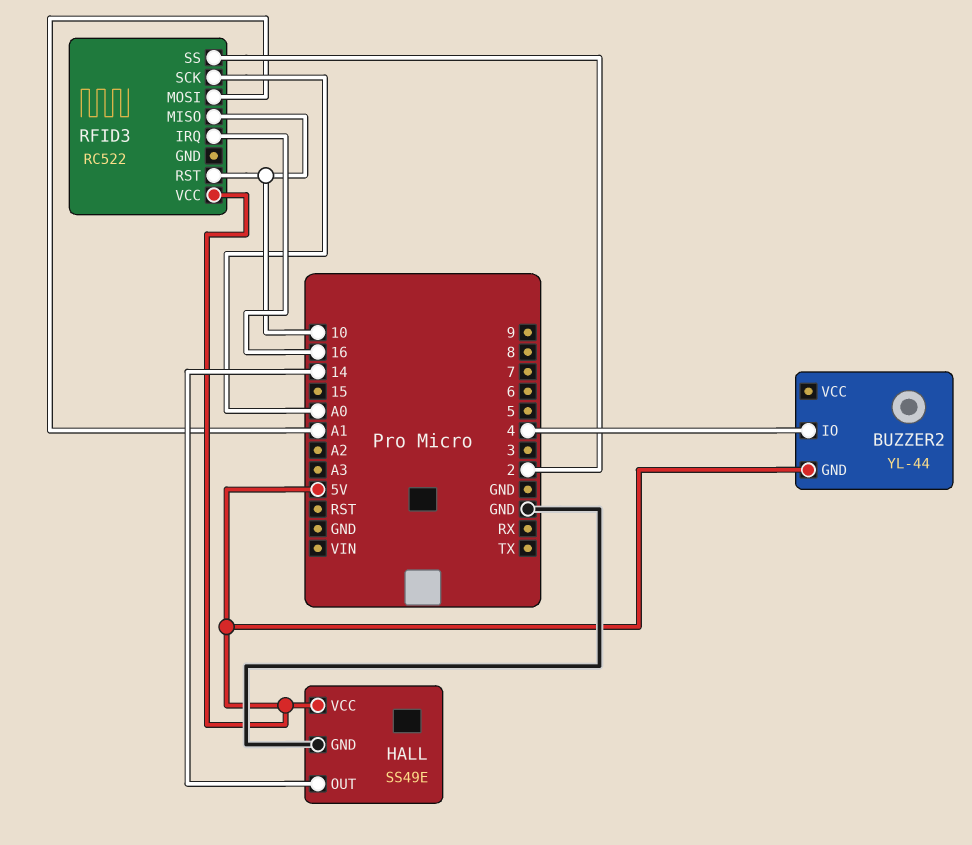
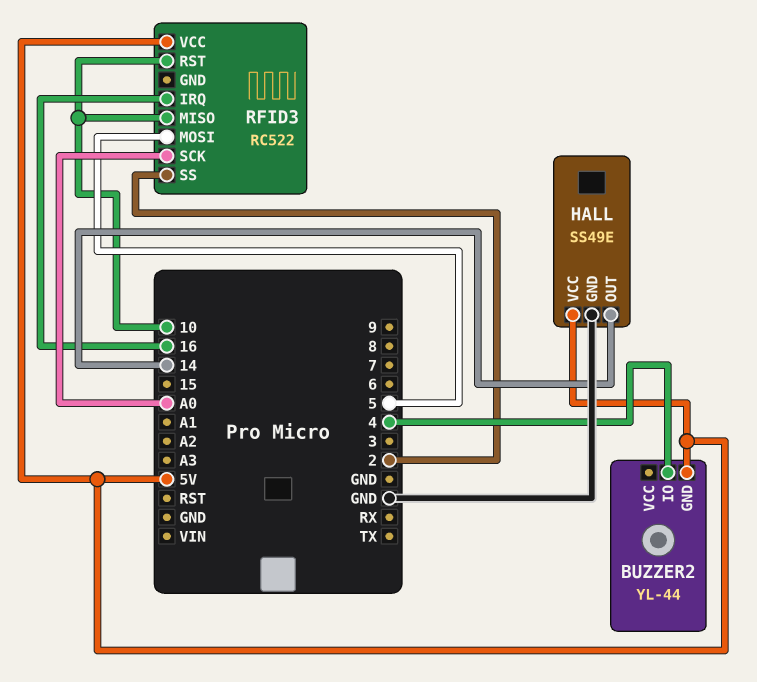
RFID3 pin MOSI: A1 -> 5

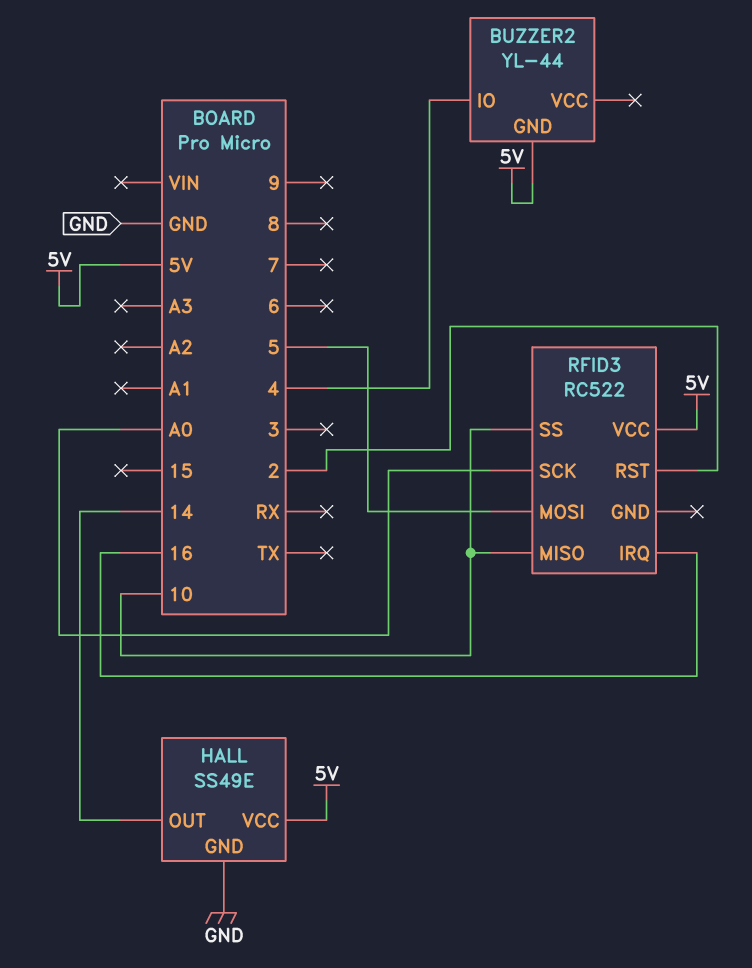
RFID3 pin RST: 10 -> 2
RFID3 pin SS: 2 -> 10

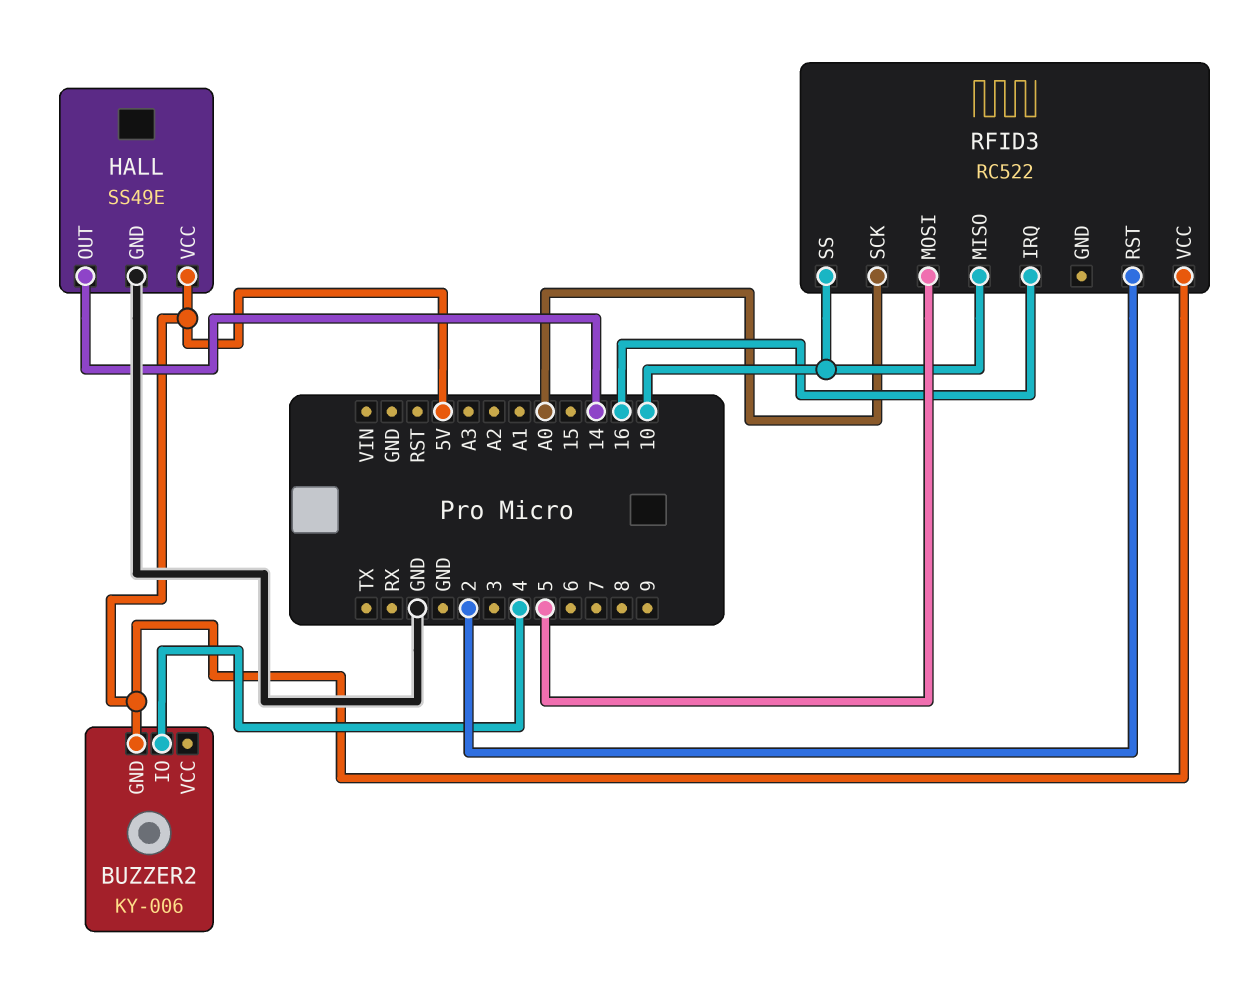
BUZZER2: YL-44 -> KY-006

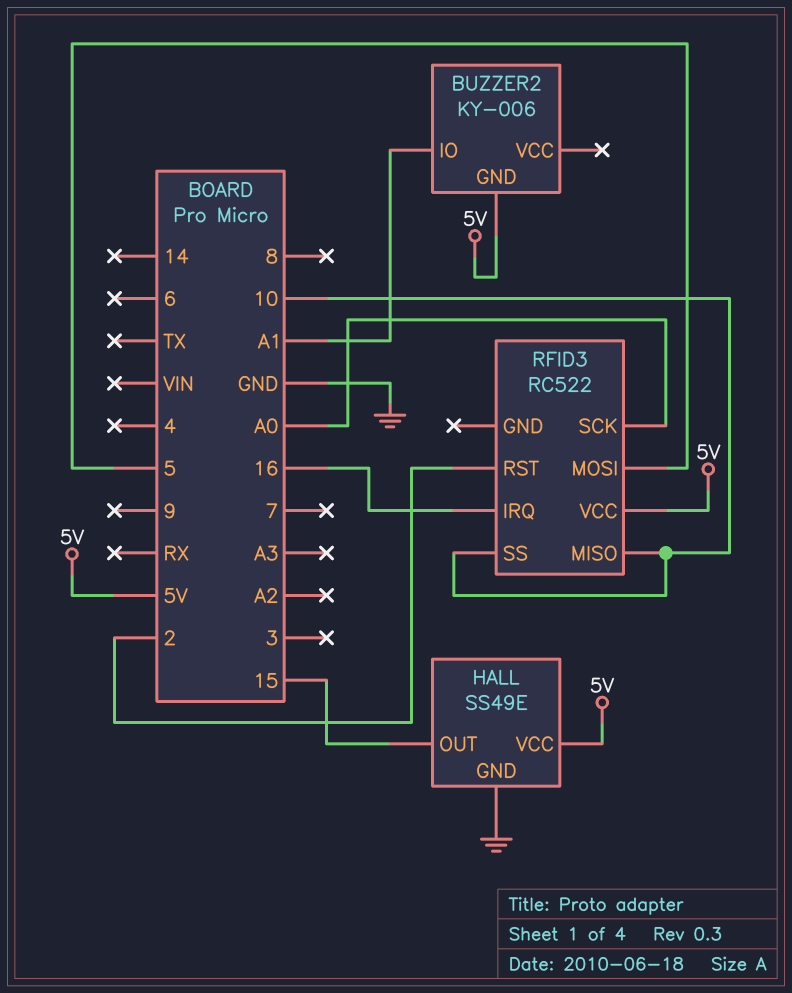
BUZZER2 pin IO: 4 -> A1
HALL pin OUT: 14 -> 15

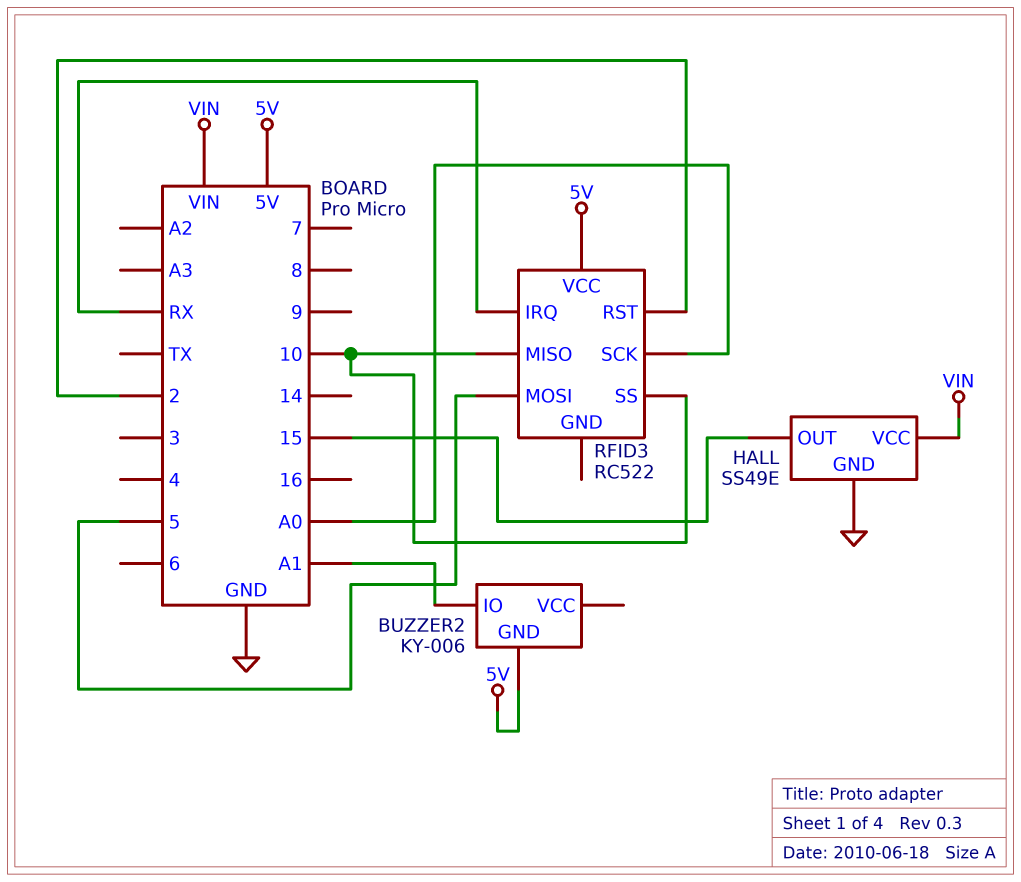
HALL pin VCC: 5V -> VIN
RFID3 pin IRQ: 16 -> RX

